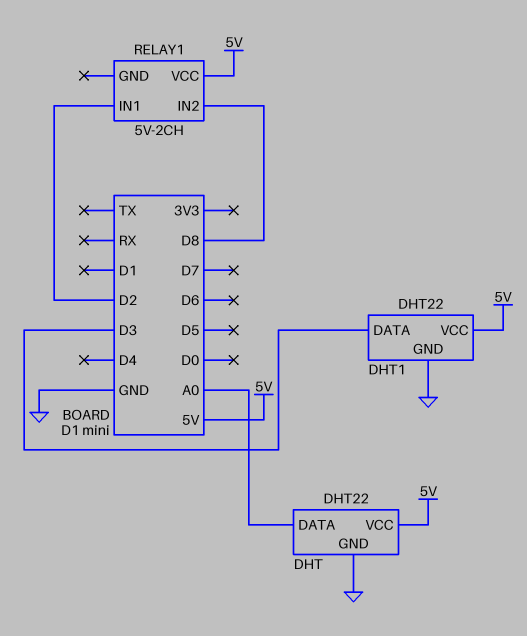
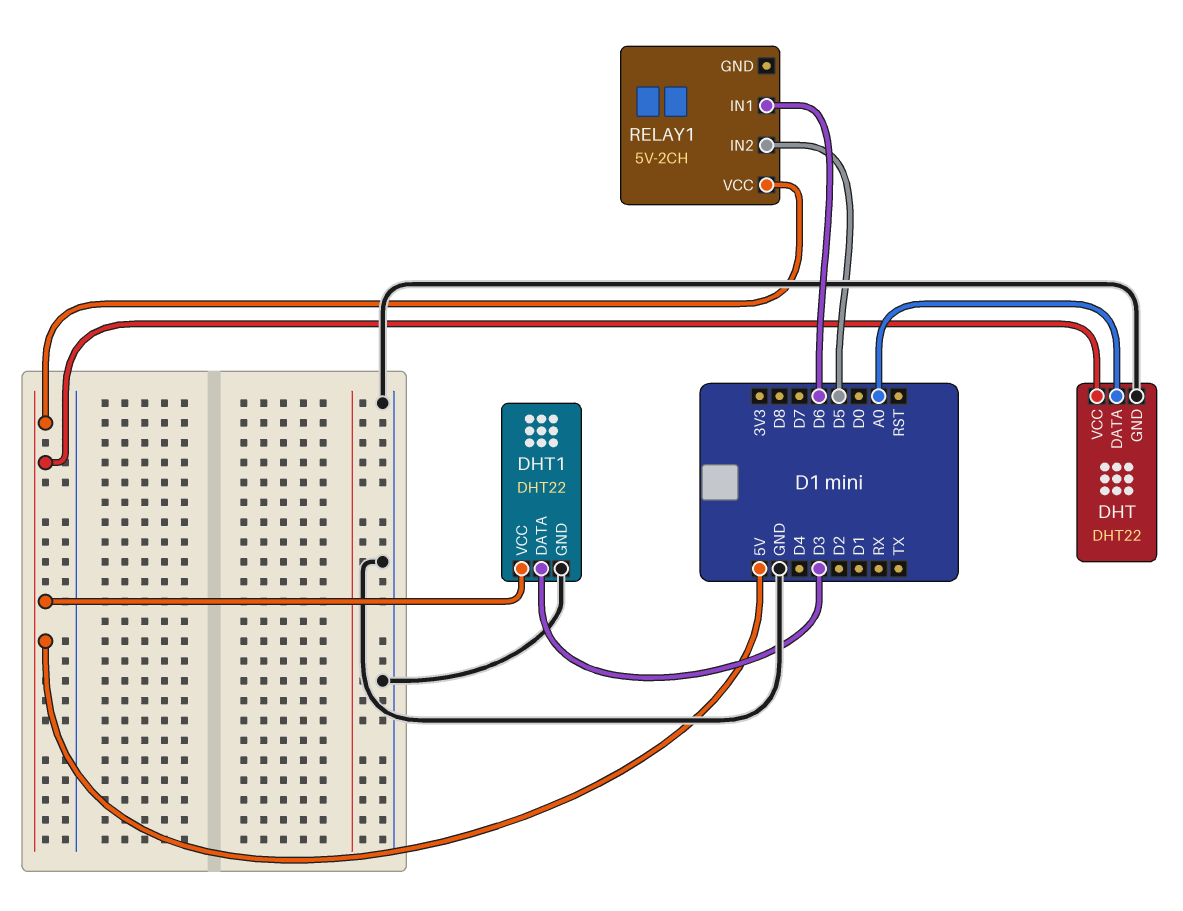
RELAY1 pin IN1: D2 -> D6
RELAY1 pin IN2: D8 -> D5

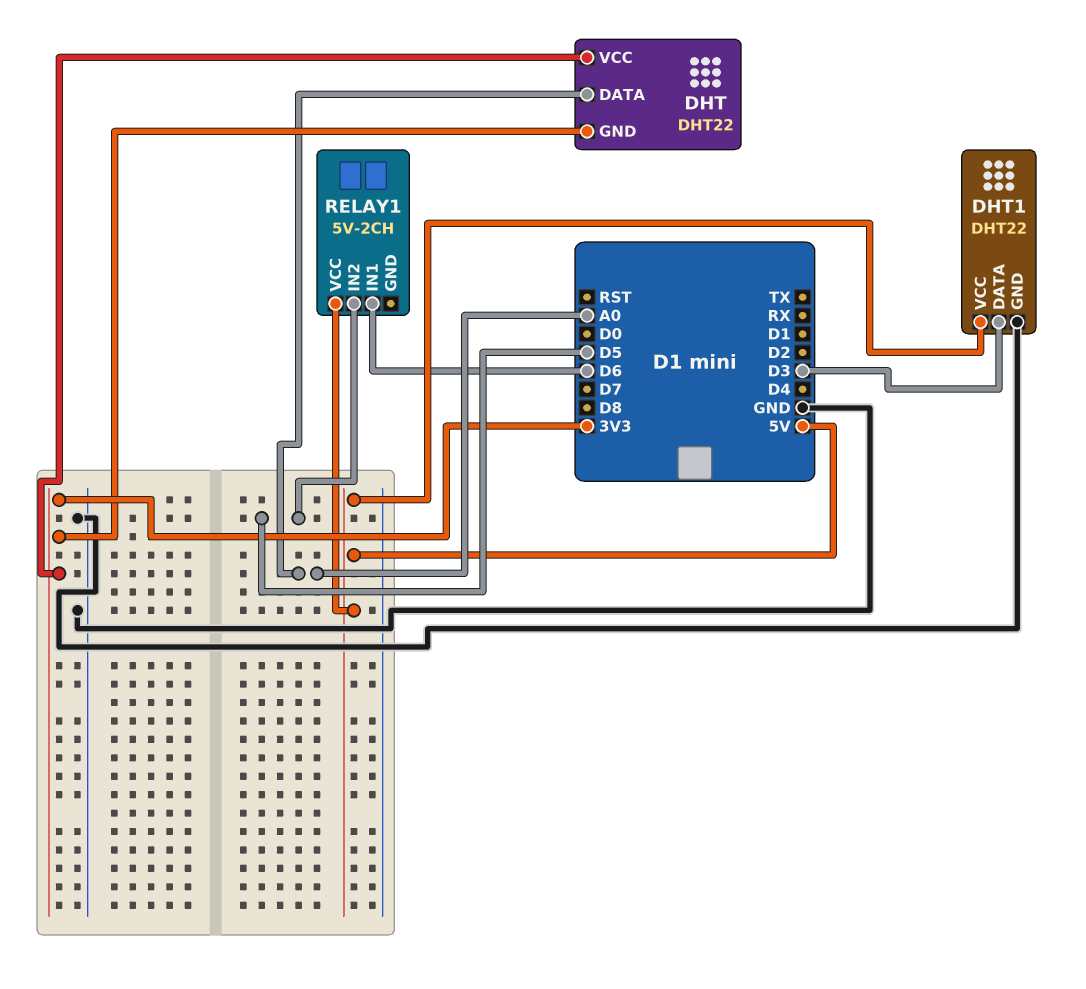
DHT pin GND: GND -> 3V3
DHT pin VCC: 5V -> 3V3

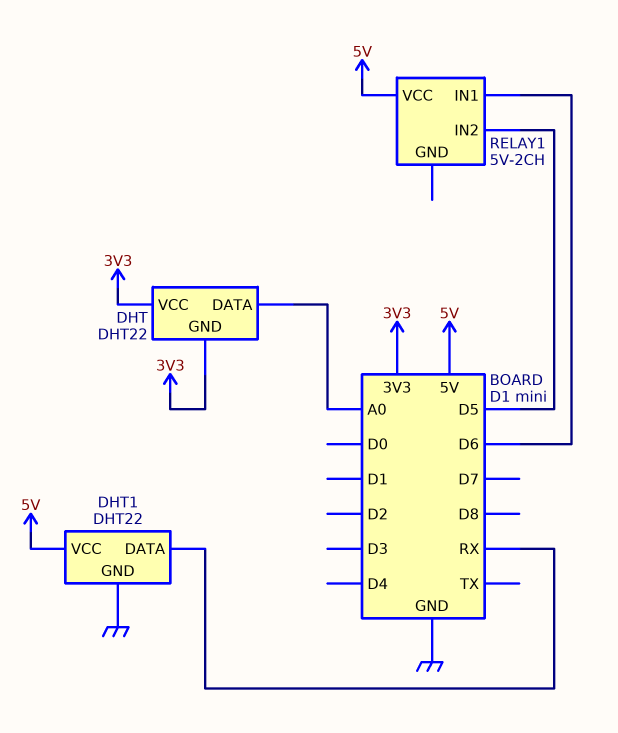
DHT1 pin DATA: D3 -> RX

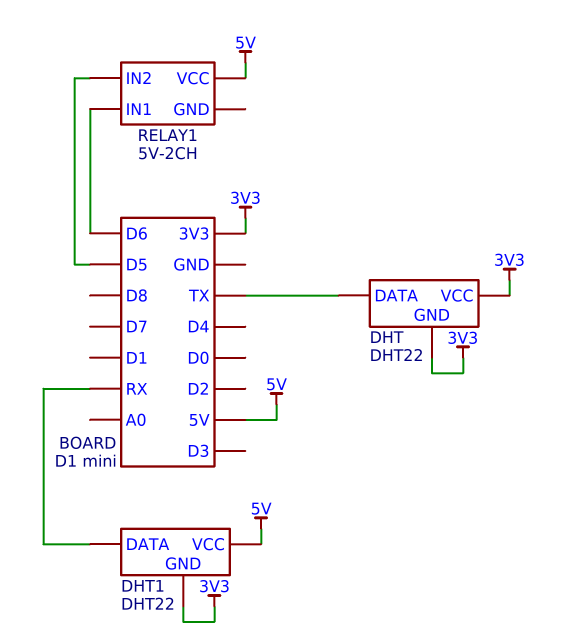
DHT pin DATA: A0 -> TX
DHT1 pin GND: GND -> 3V3

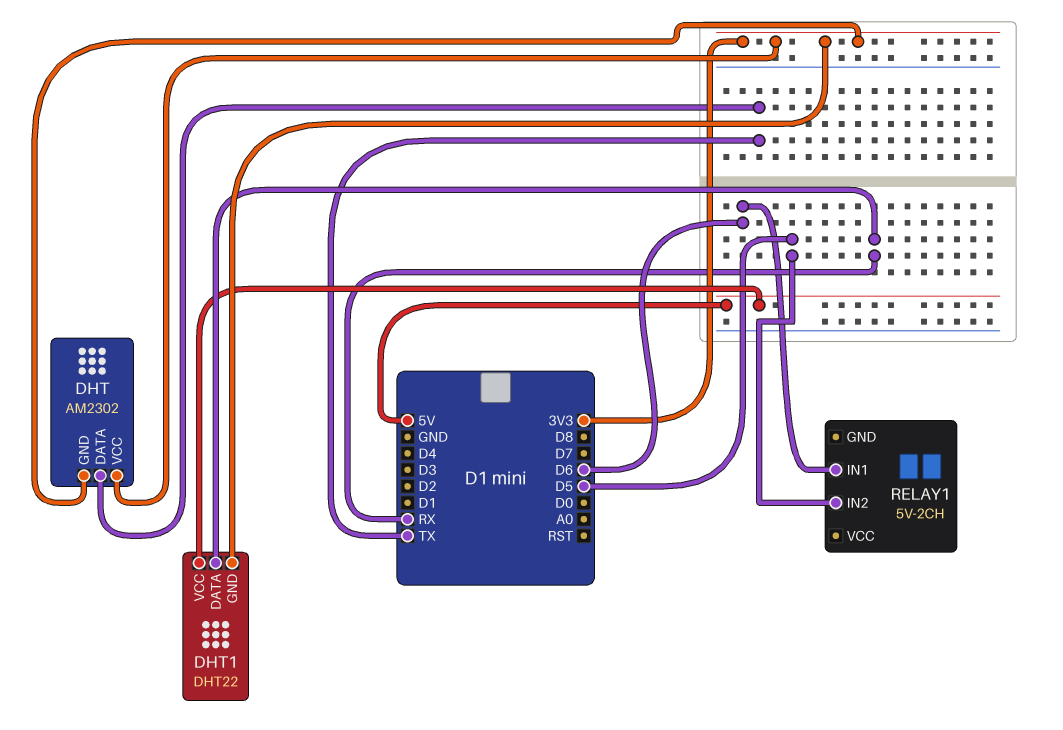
DHT: DHT22 -> AM2302
RELAY1 pin VCC: 5V -> none

